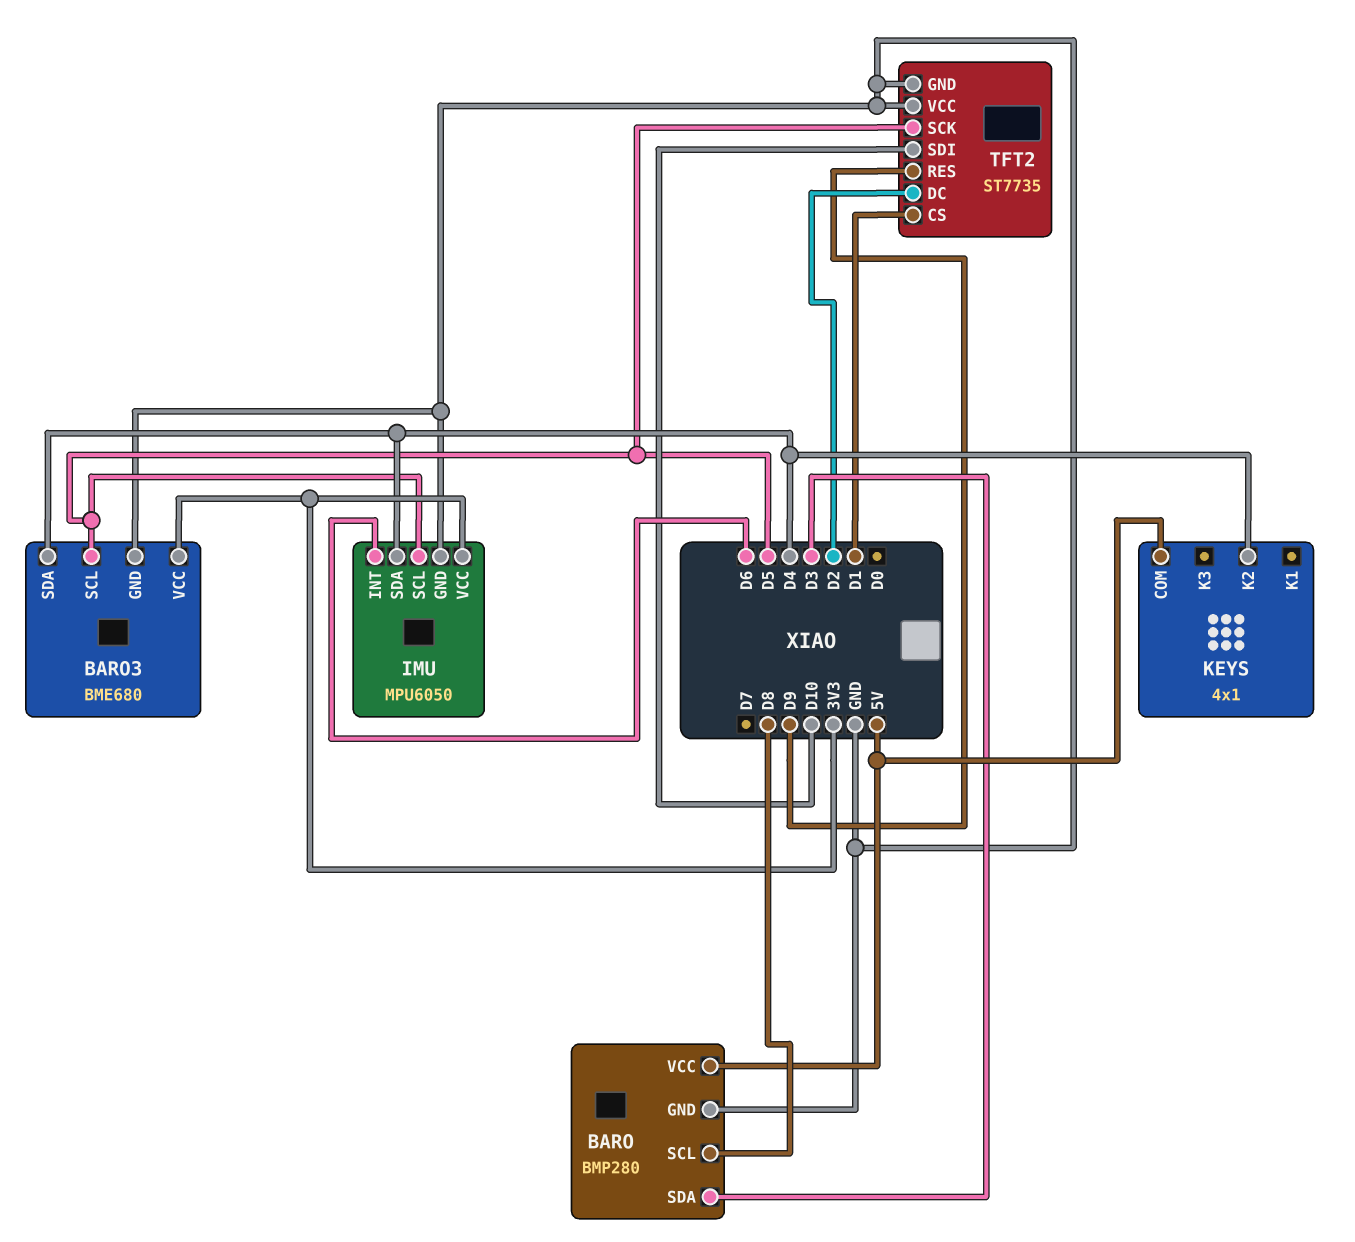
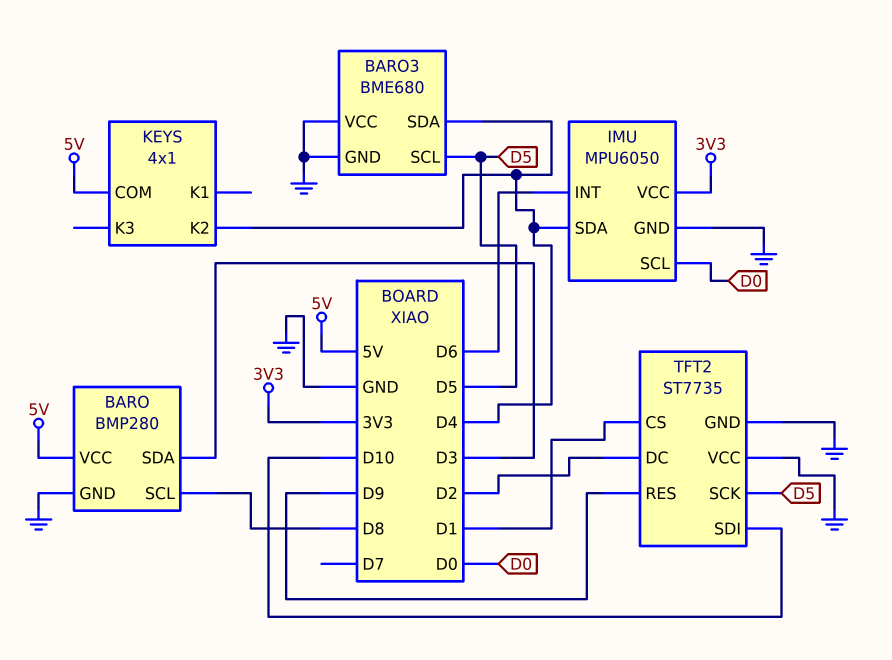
BARO3 pin VCC: 3V3 -> GND
IMU pin SCL: D5 -> D0

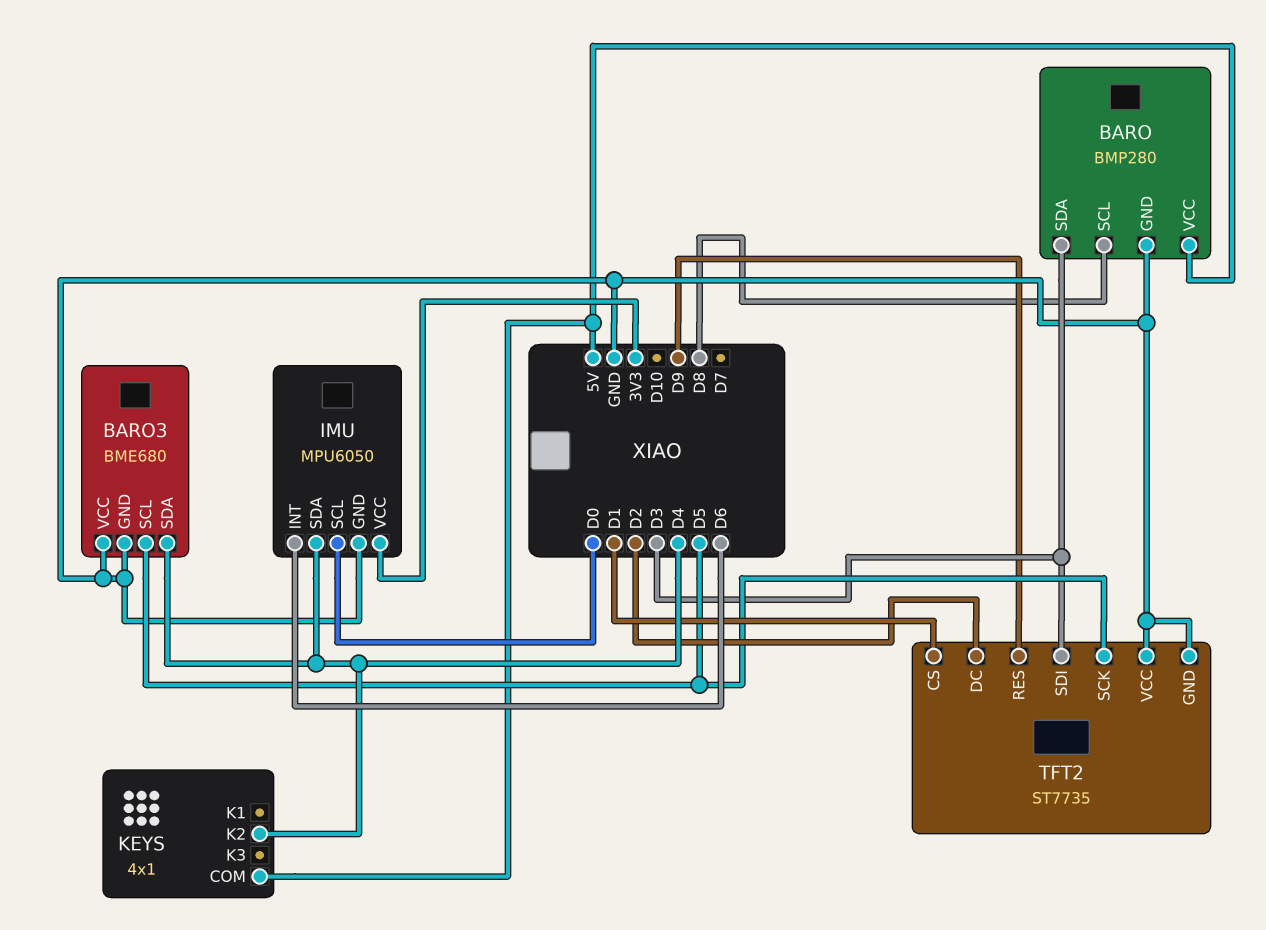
TFT2 pin SDI: D10 -> D3

